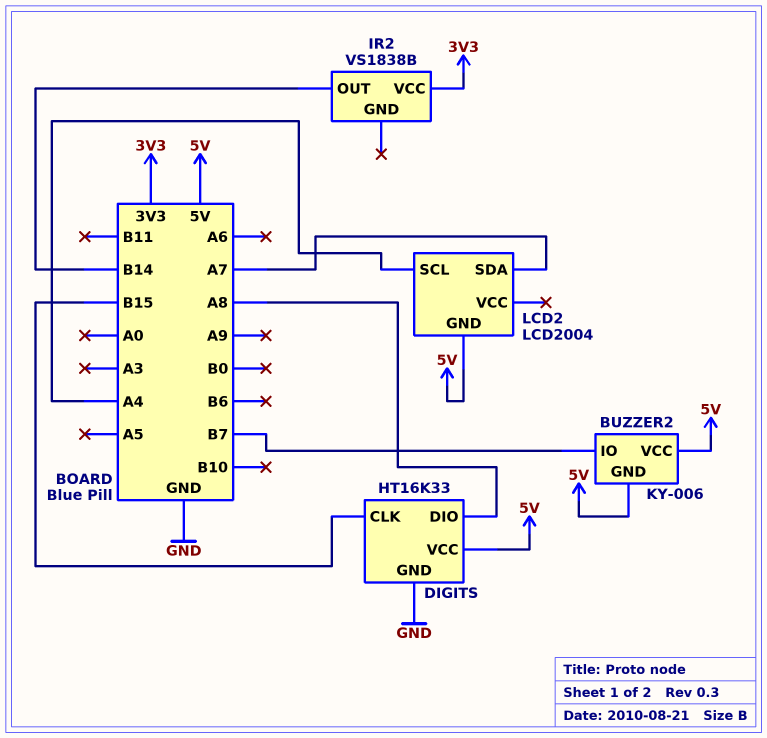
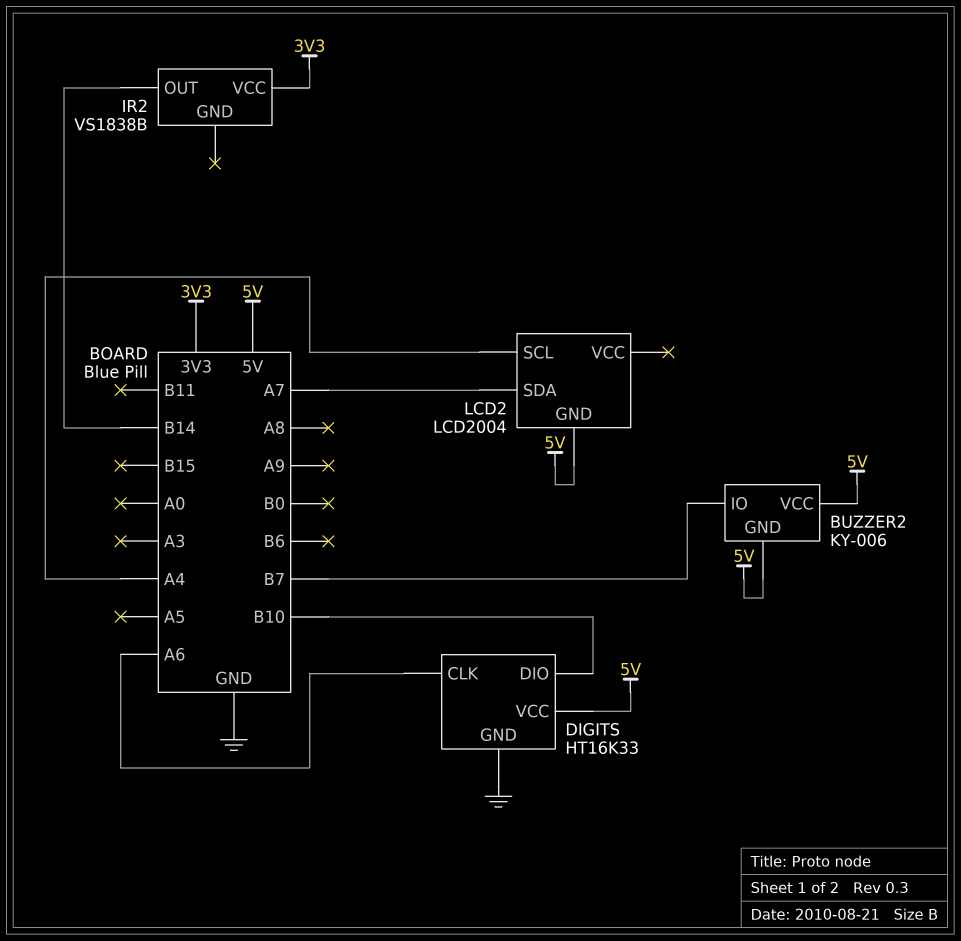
DIGITS pin CLK: B15 -> A6
DIGITS pin DIO: A8 -> B10

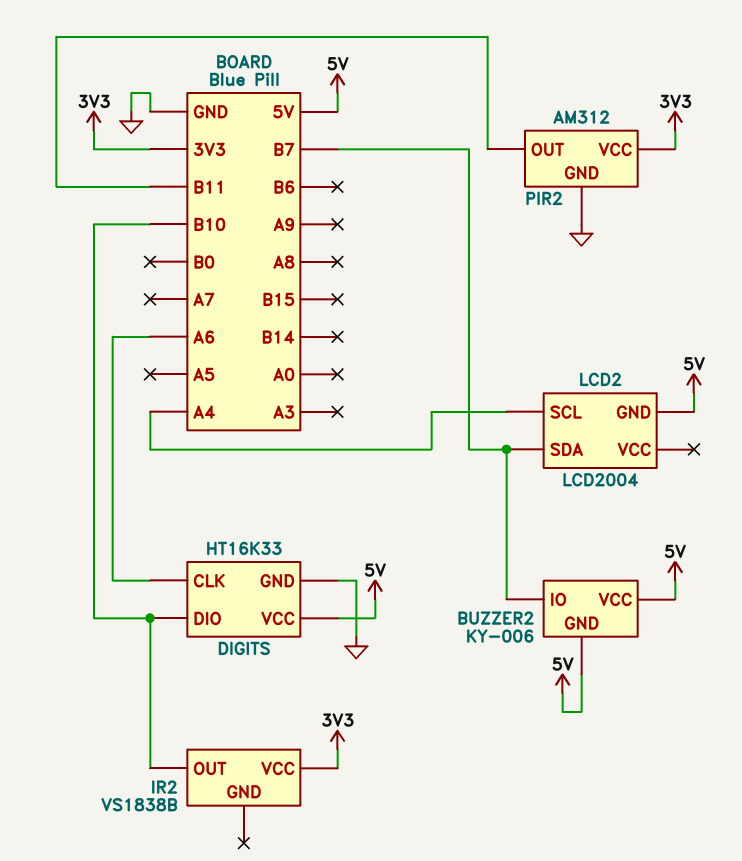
IR2 pin OUT: B14 -> B10
LCD2 pin SDA: A7 -> B7
PIR2: none -> AM312
PIR2 pin GND: none -> GND
PIR2 pin OUT: none -> B11
PIR2 pin VCC: none -> 3V3

